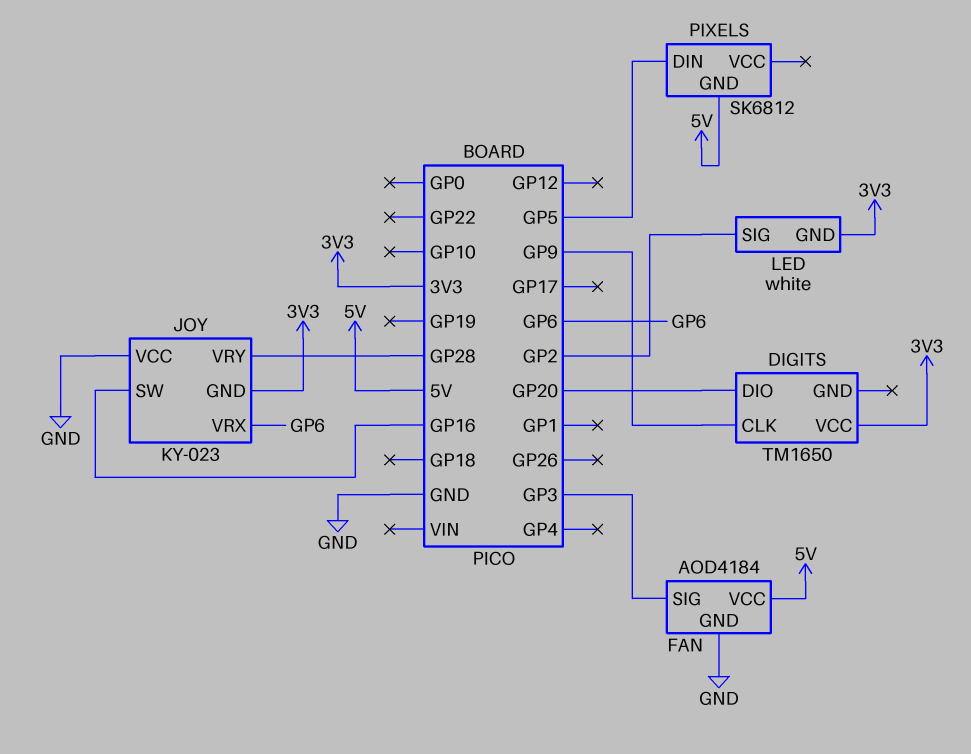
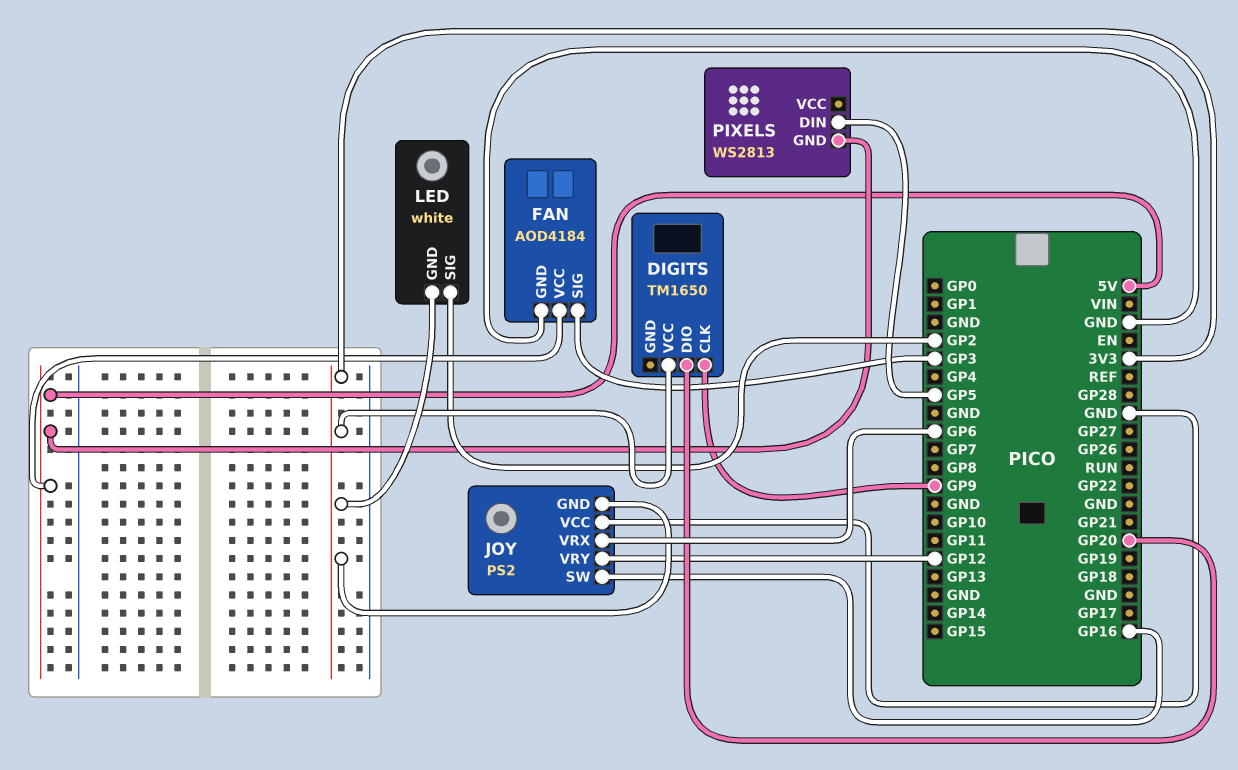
JOY: KY-023 -> PS2
JOY pin VRY: GP28 -> GP12
PIXELS: SK6812 -> WS2813

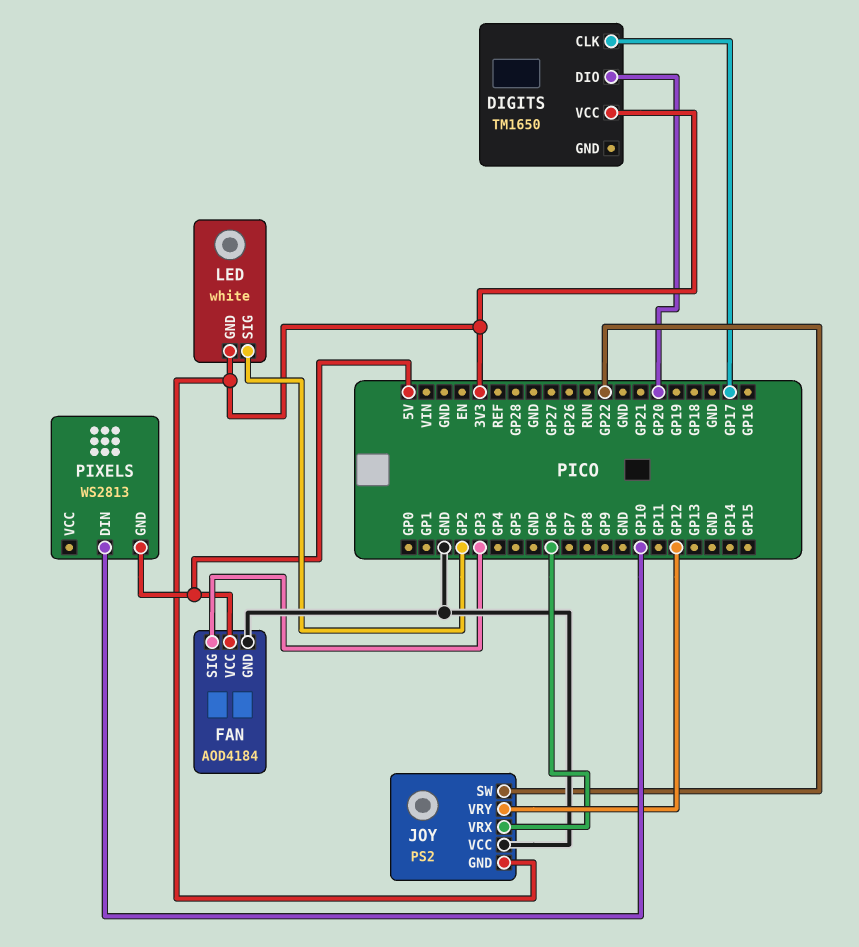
DIGITS pin CLK: GP9 -> GP17
JOY pin SW: GP16 -> GP22
PIXELS pin DIN: GP5 -> GP10

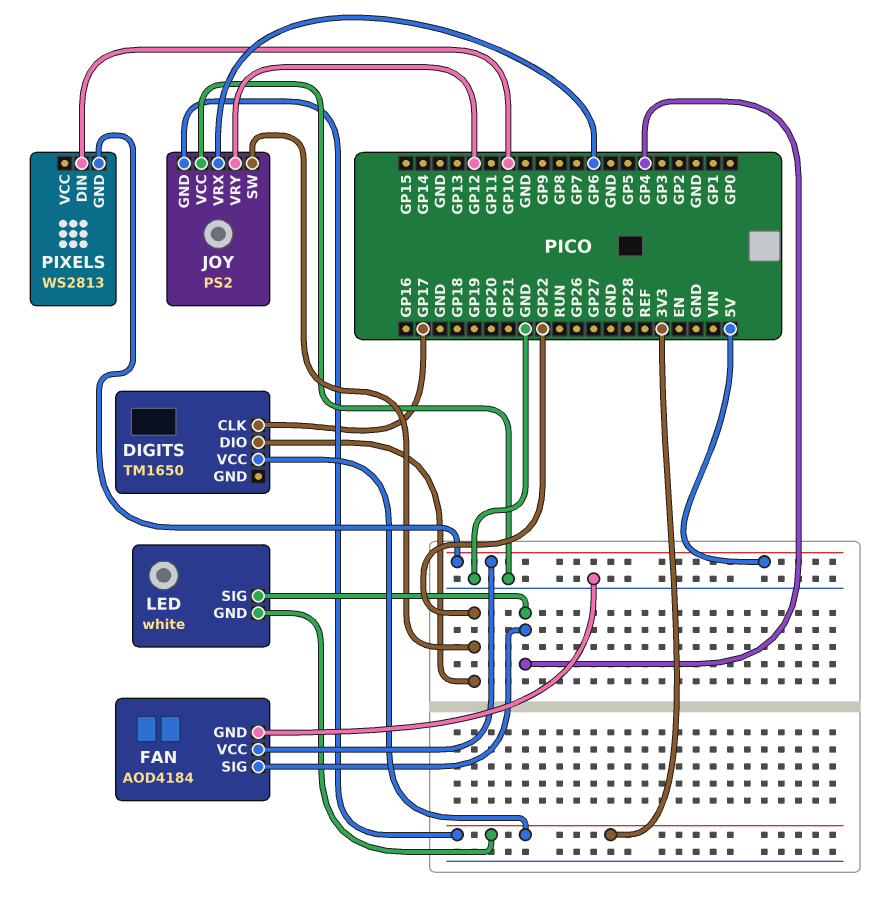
DIGITS pin DIO: GP20 -> GP22
FAN pin SIG: GP3 -> GP4
LED pin SIG: GP2 -> GP4

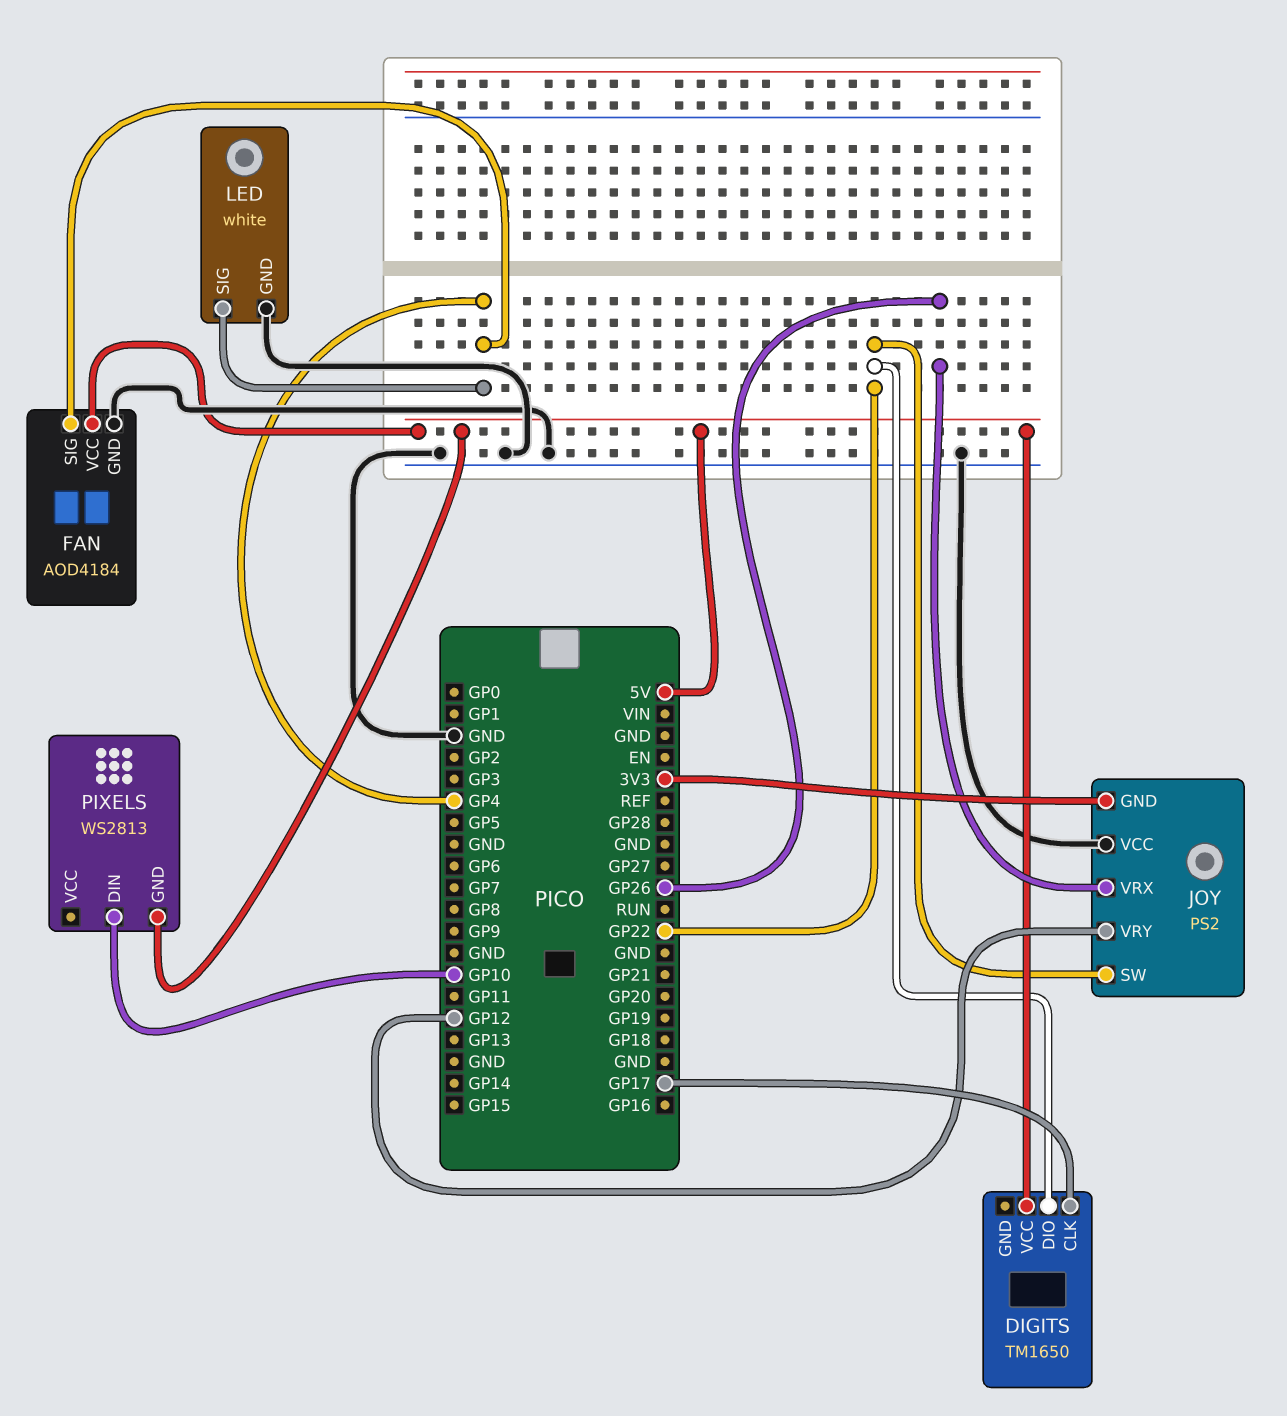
DIGITS pin VCC: 3V3 -> 5V
JOY pin VRX: GP6 -> GP26
LED pin GND: 3V3 -> GND

